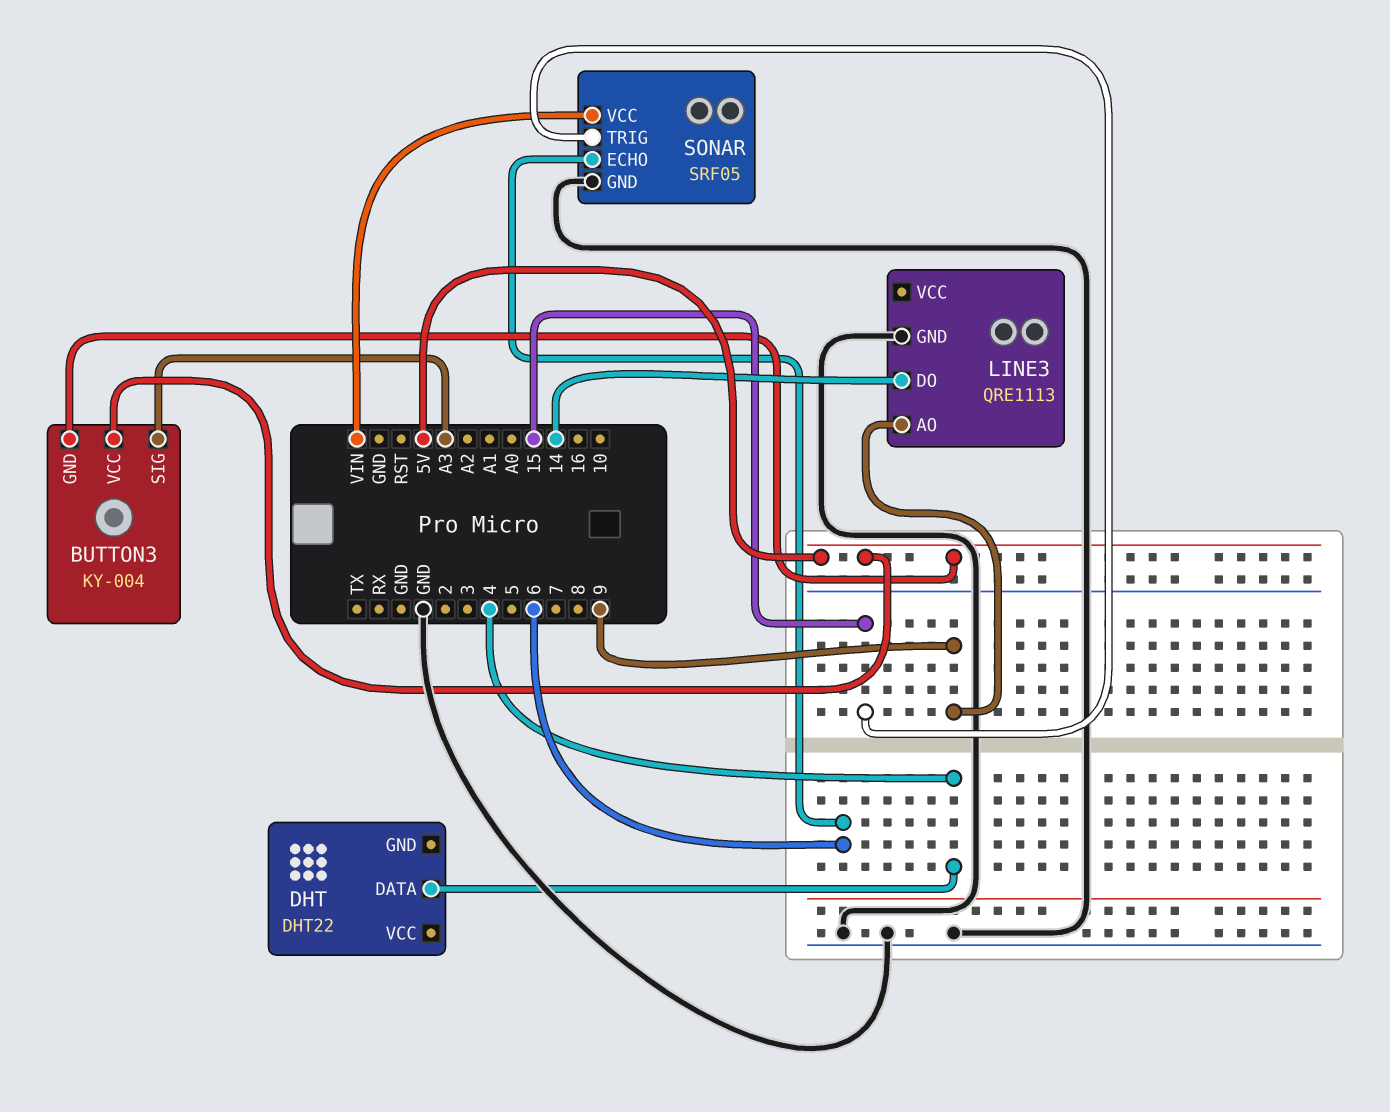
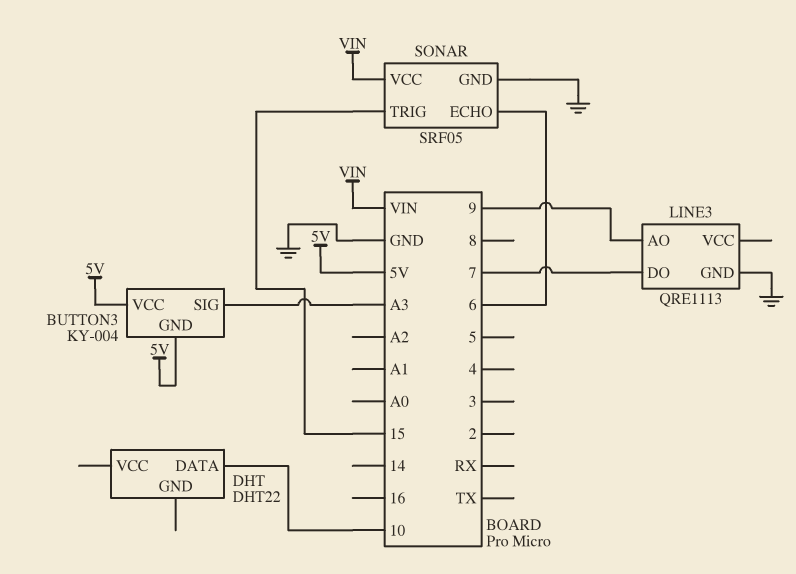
DHT pin DATA: 4 -> 10
LINE3 pin DO: 14 -> 7

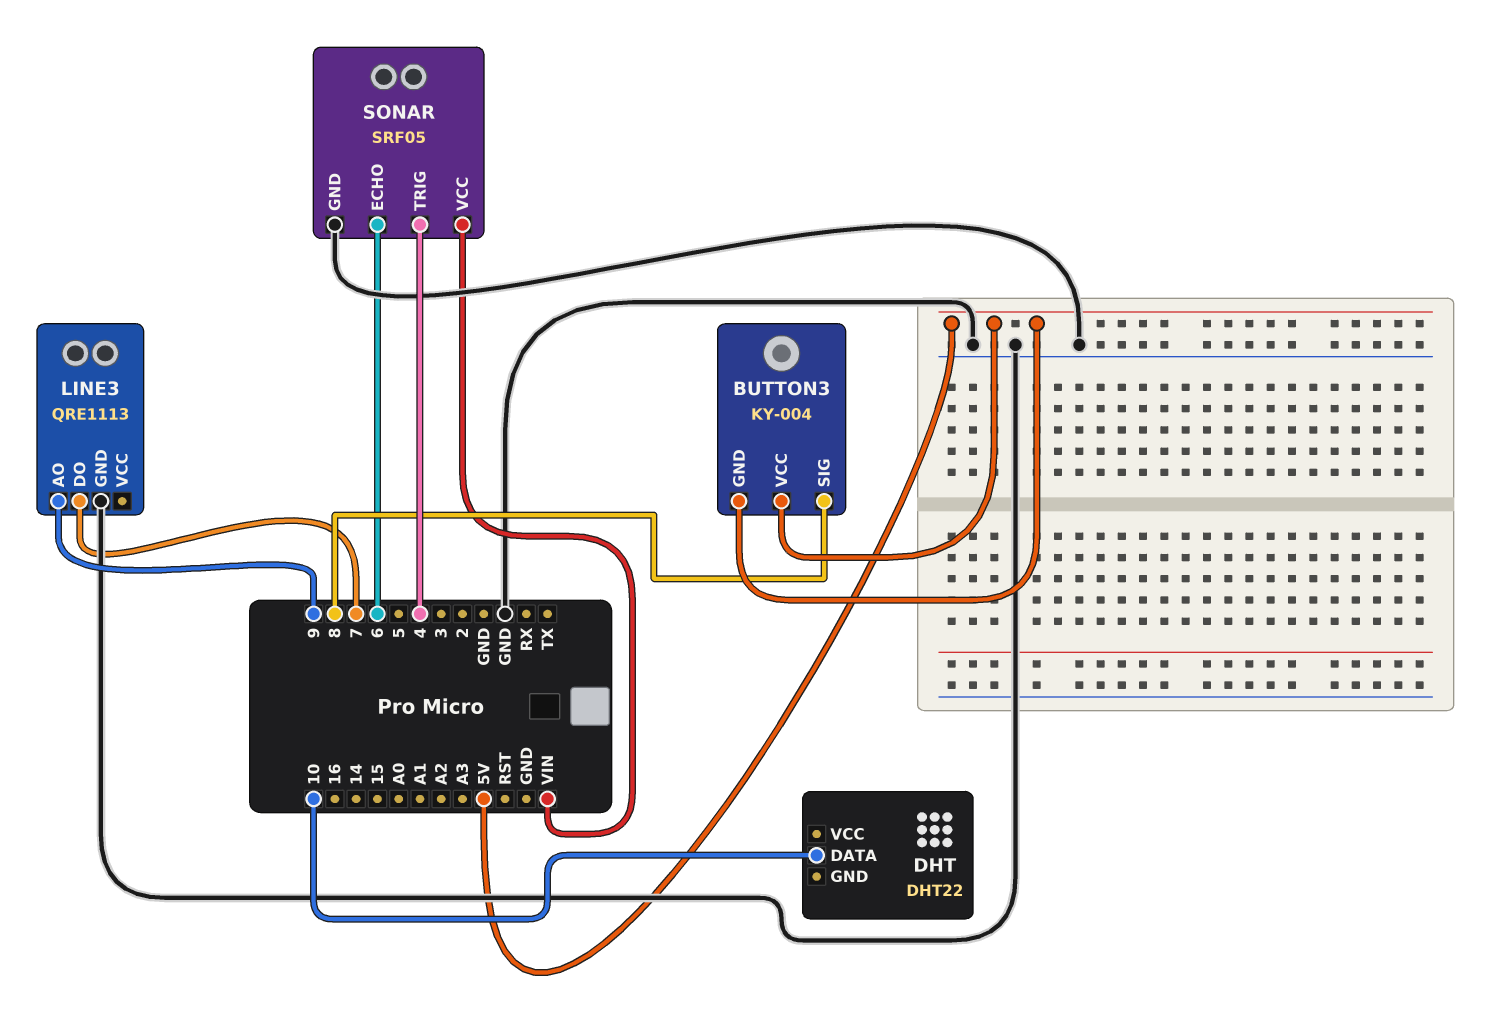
BUTTON3 pin SIG: A3 -> 8
SONAR pin TRIG: 15 -> 4

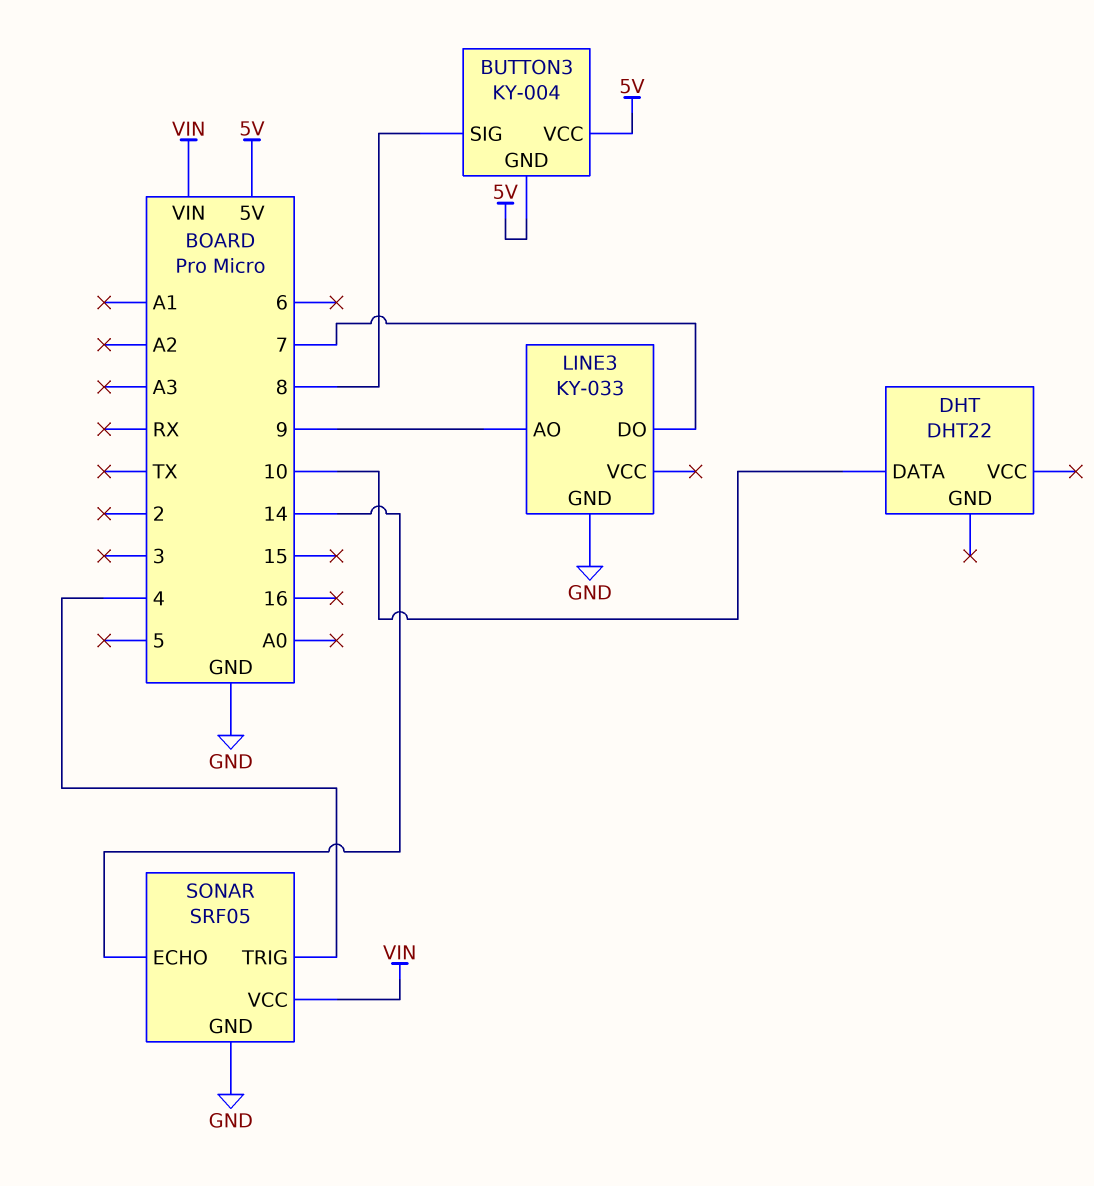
LINE3: QRE1113 -> KY-033
SONAR pin ECHO: 6 -> 14

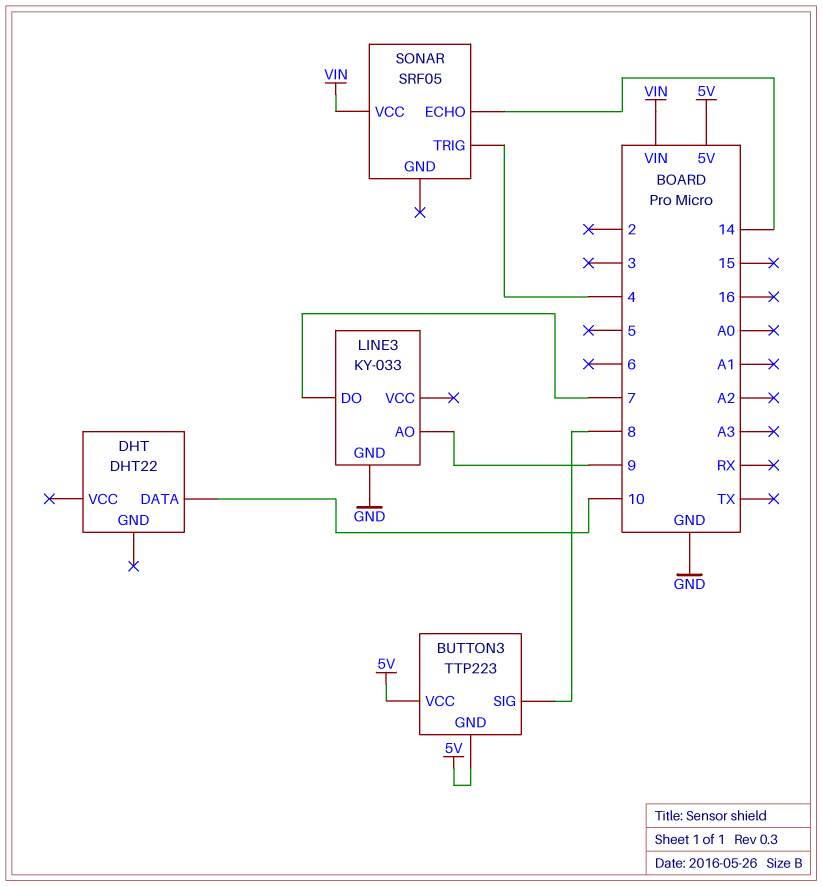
BUTTON3: KY-004 -> TTP223
SONAR pin GND: GND -> none

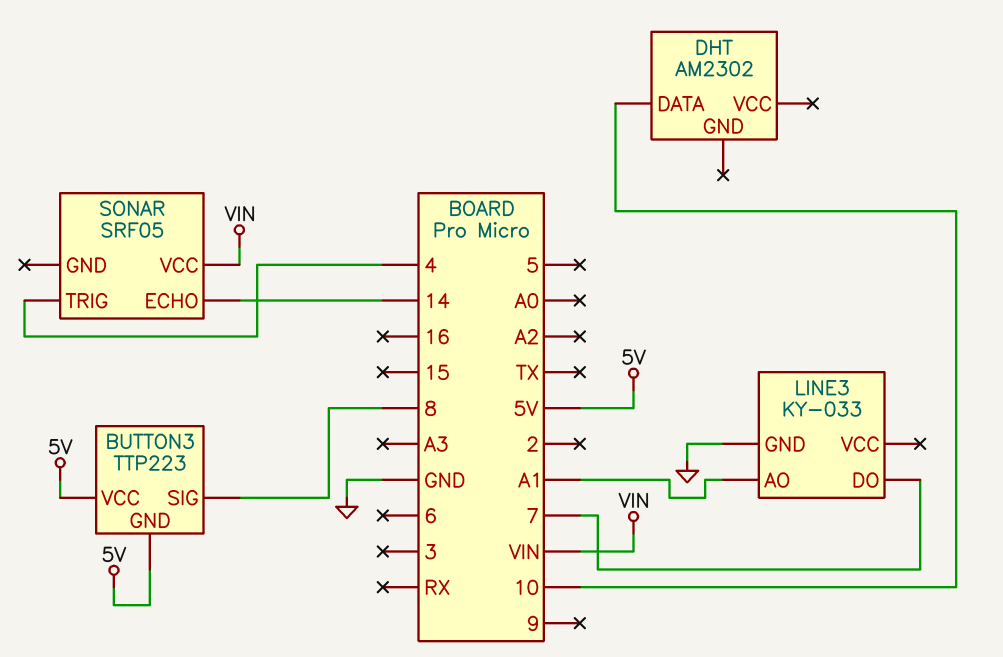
DHT: DHT22 -> AM2302
LINE3 pin AO: 9 -> A1

